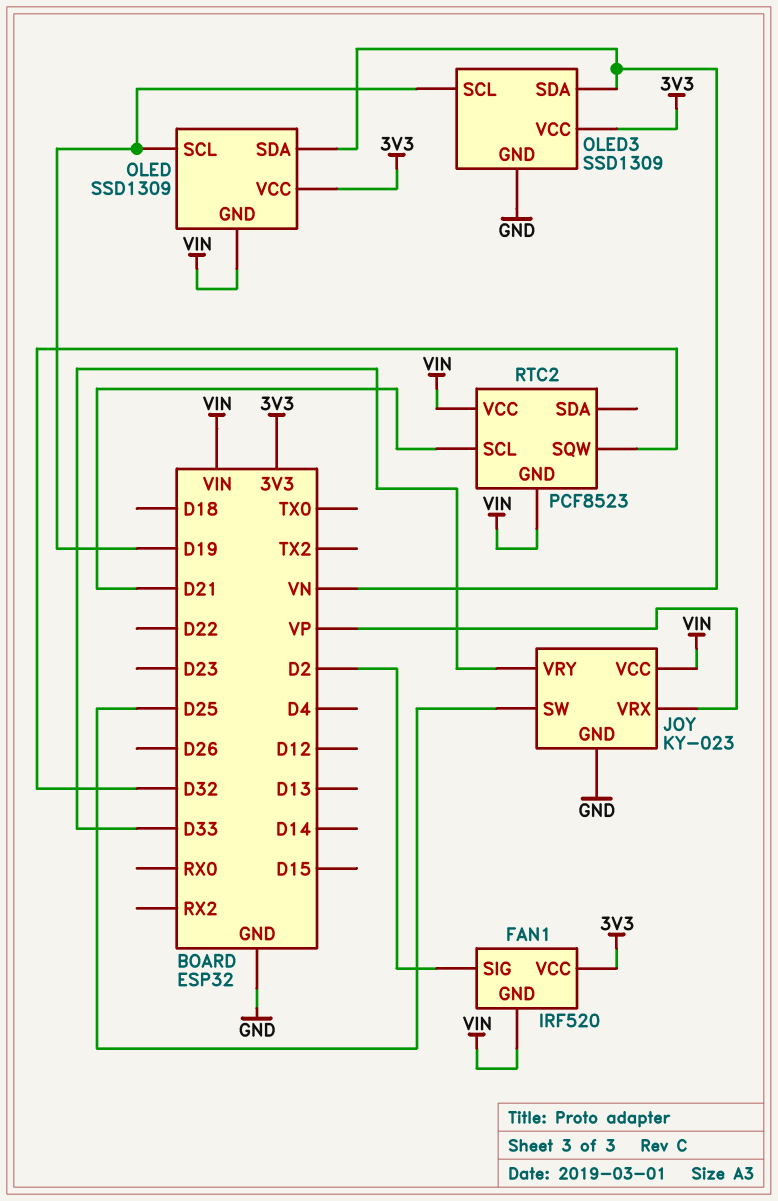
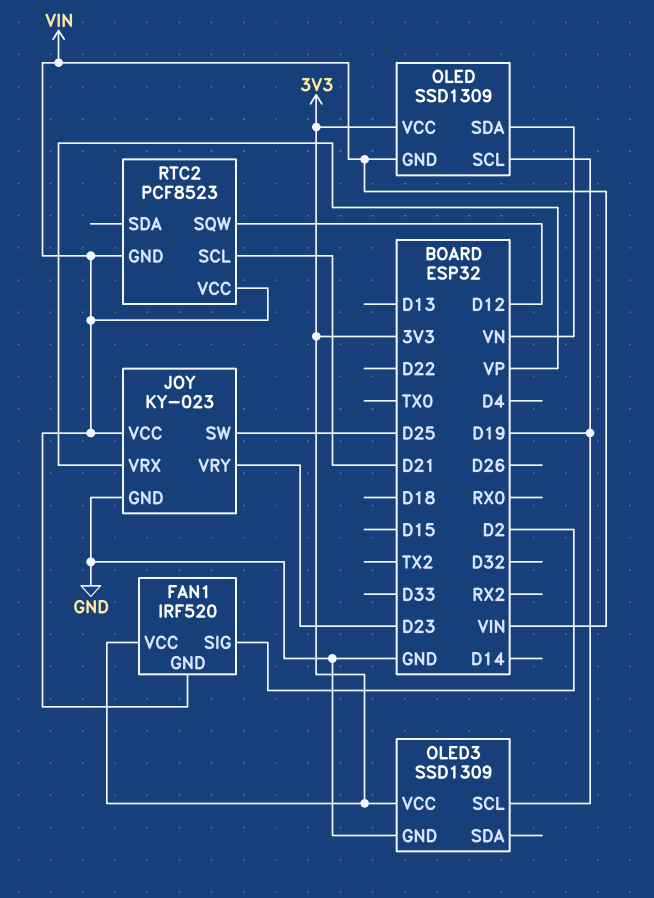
JOY pin VRY: D33 -> D23
OLED3 pin SDA: VN -> none
RTC2 pin SQW: D32 -> D12

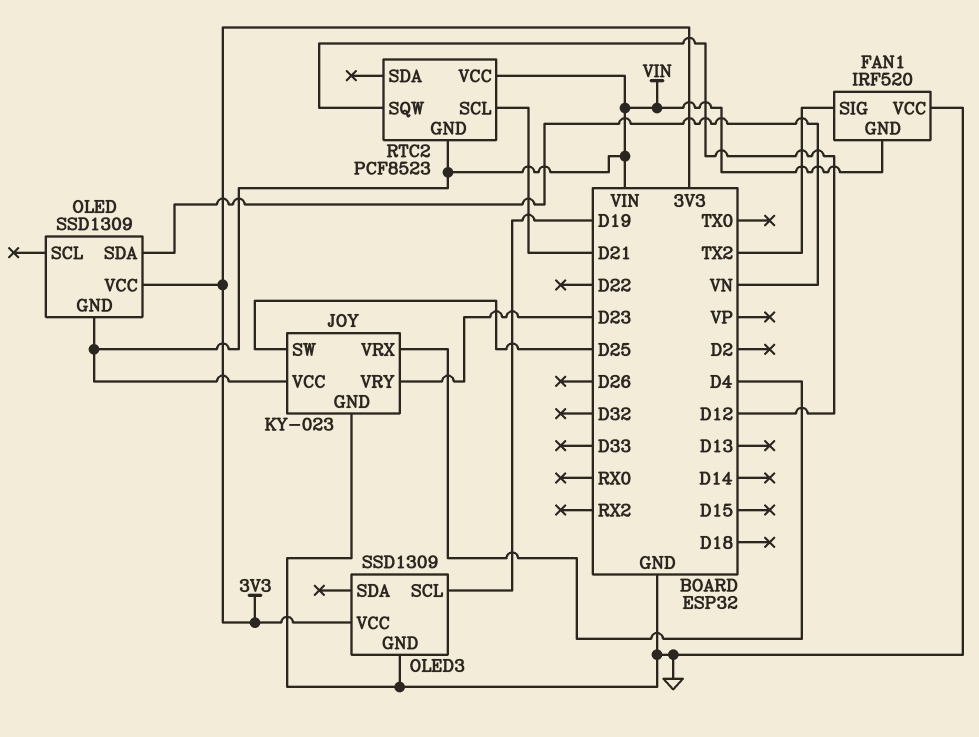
FAN1 pin SIG: D2 -> TX2
FAN1 pin VCC: 3V3 -> GND
JOY pin VRX: VP -> D4
OLED pin SCL: D19 -> none

